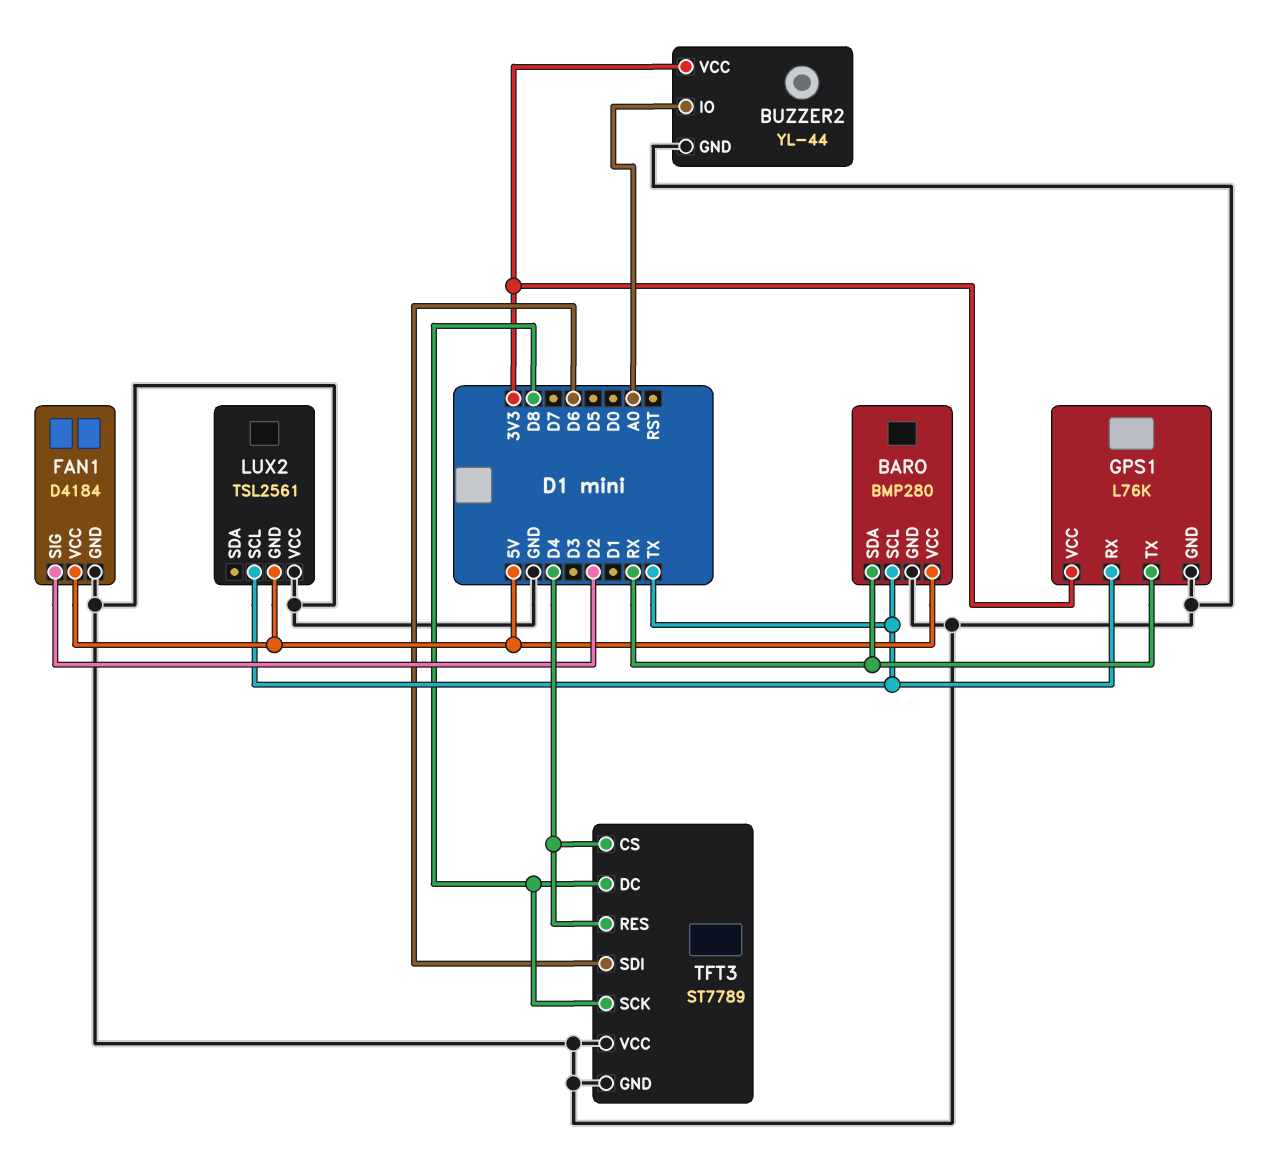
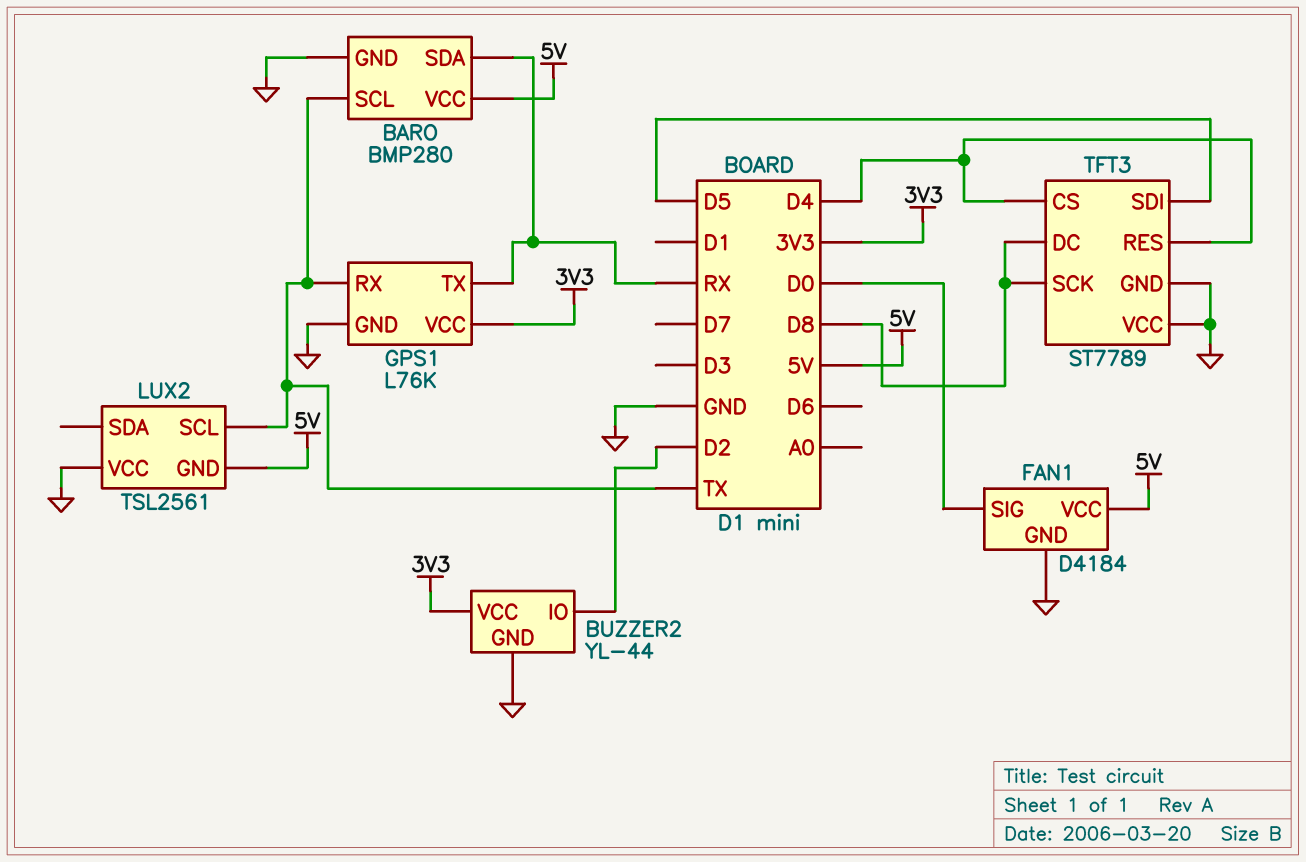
BUZZER2 pin IO: A0 -> D2
FAN1 pin SIG: D2 -> D0
TFT3 pin SDI: D6 -> D5

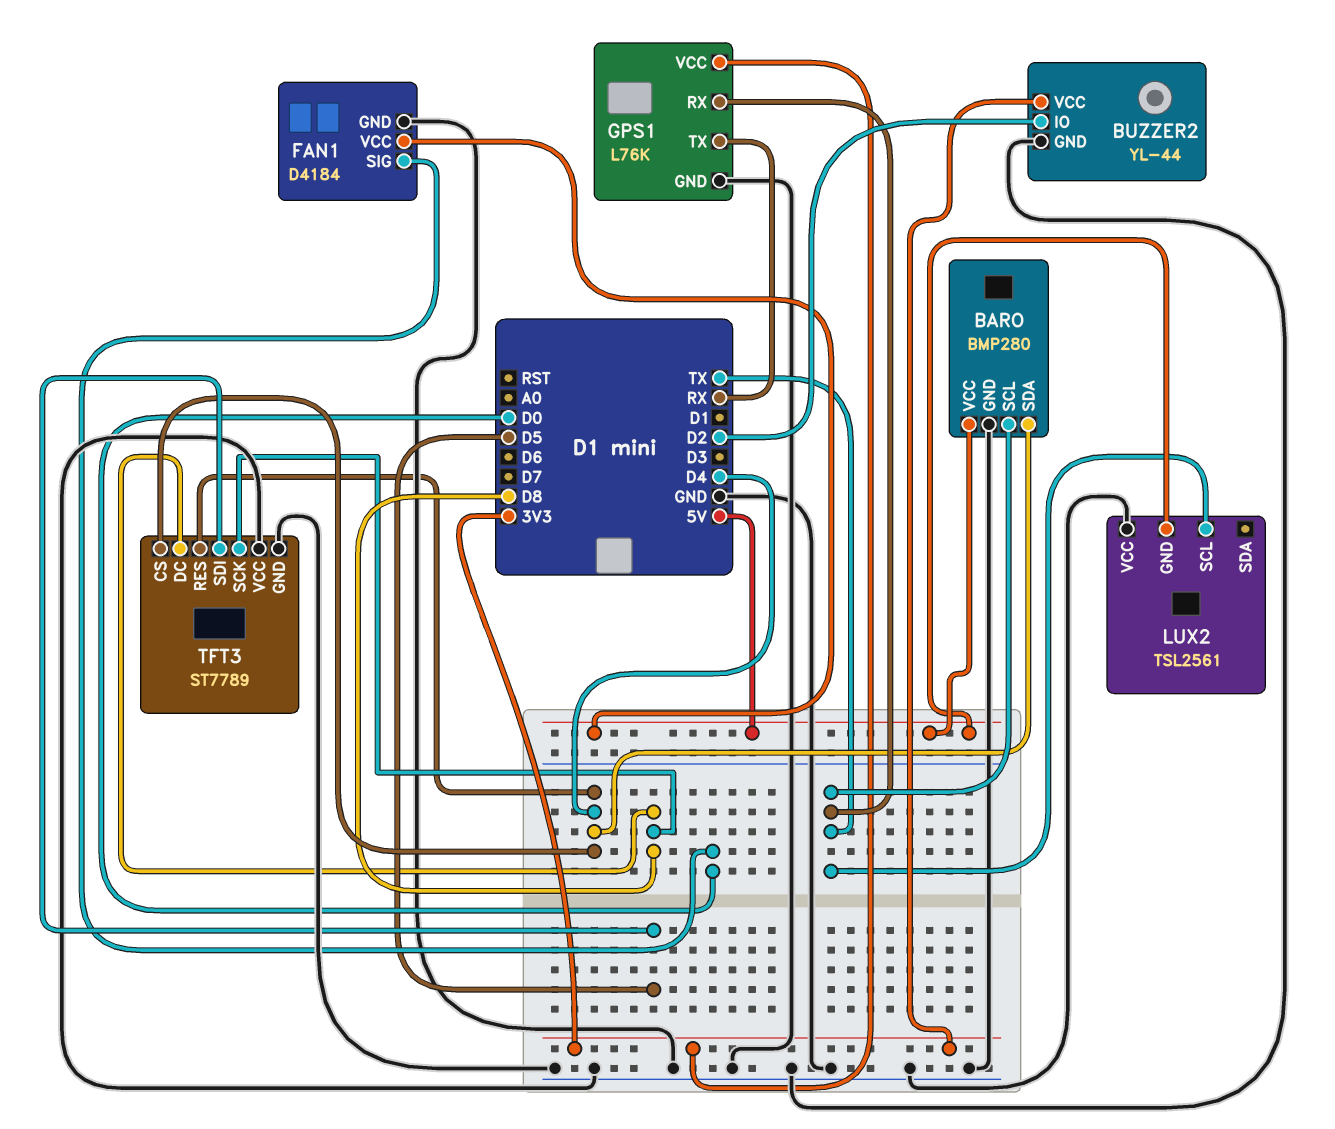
BARO pin SDA: RX -> D4

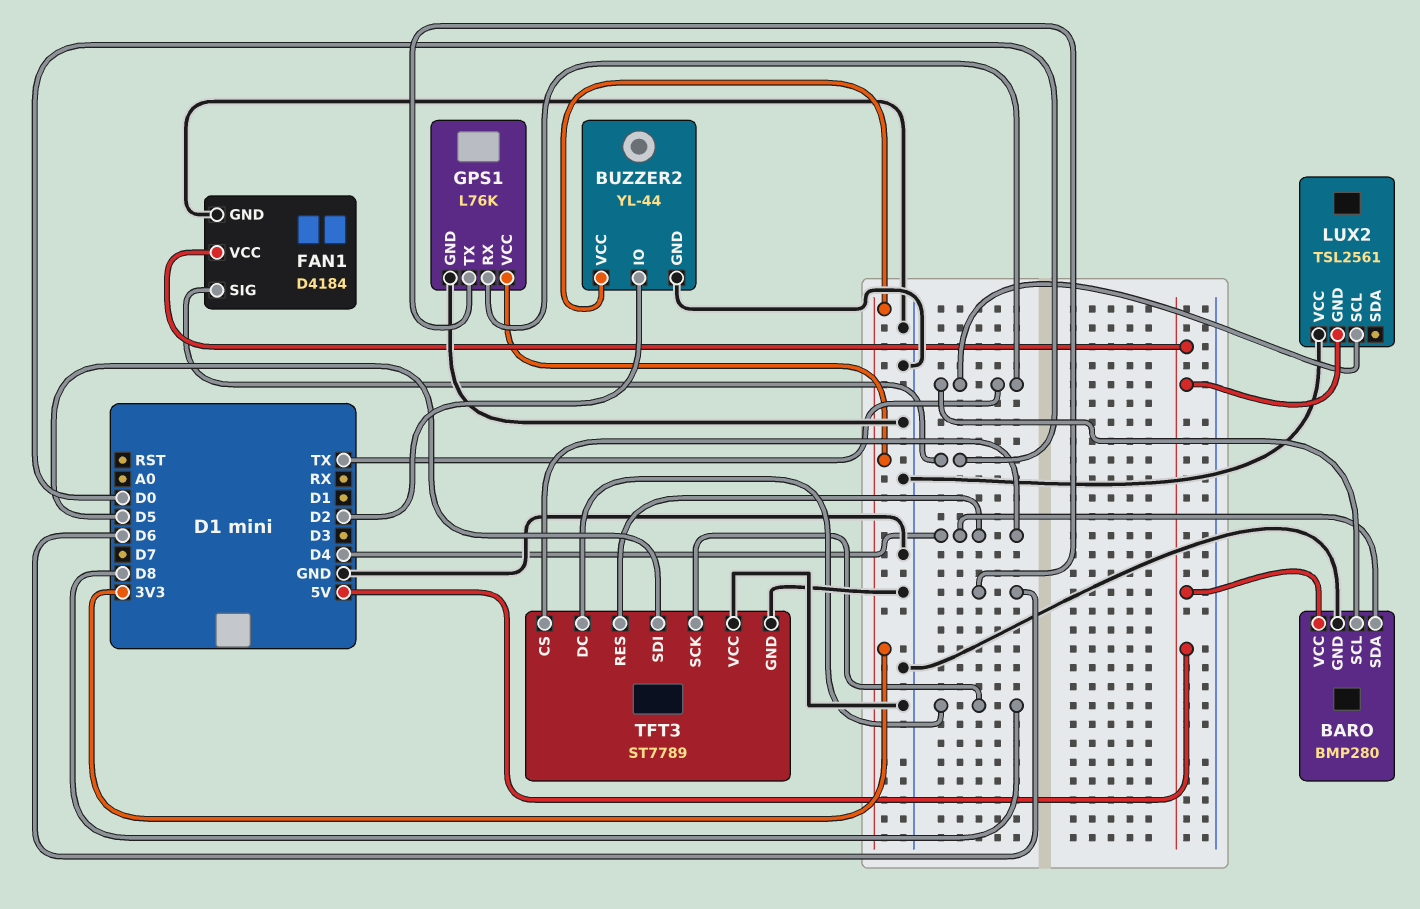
GPS1 pin TX: RX -> D6

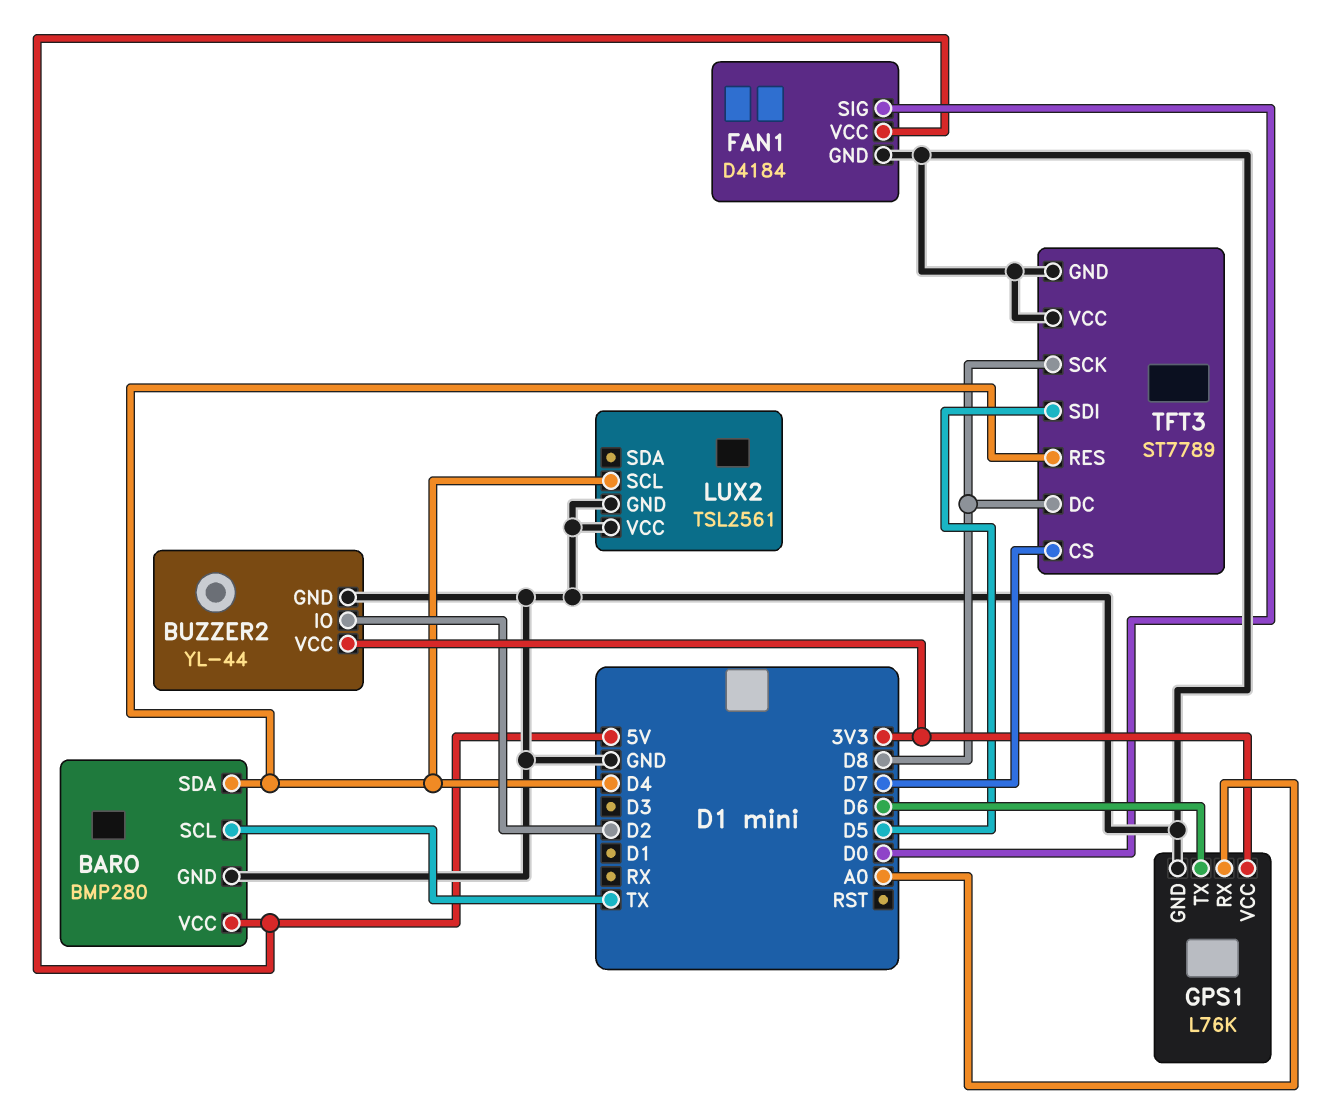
GPS1 pin RX: TX -> A0
LUX2 pin GND: 5V -> GND
LUX2 pin SCL: TX -> D4
TFT3 pin CS: D4 -> D7

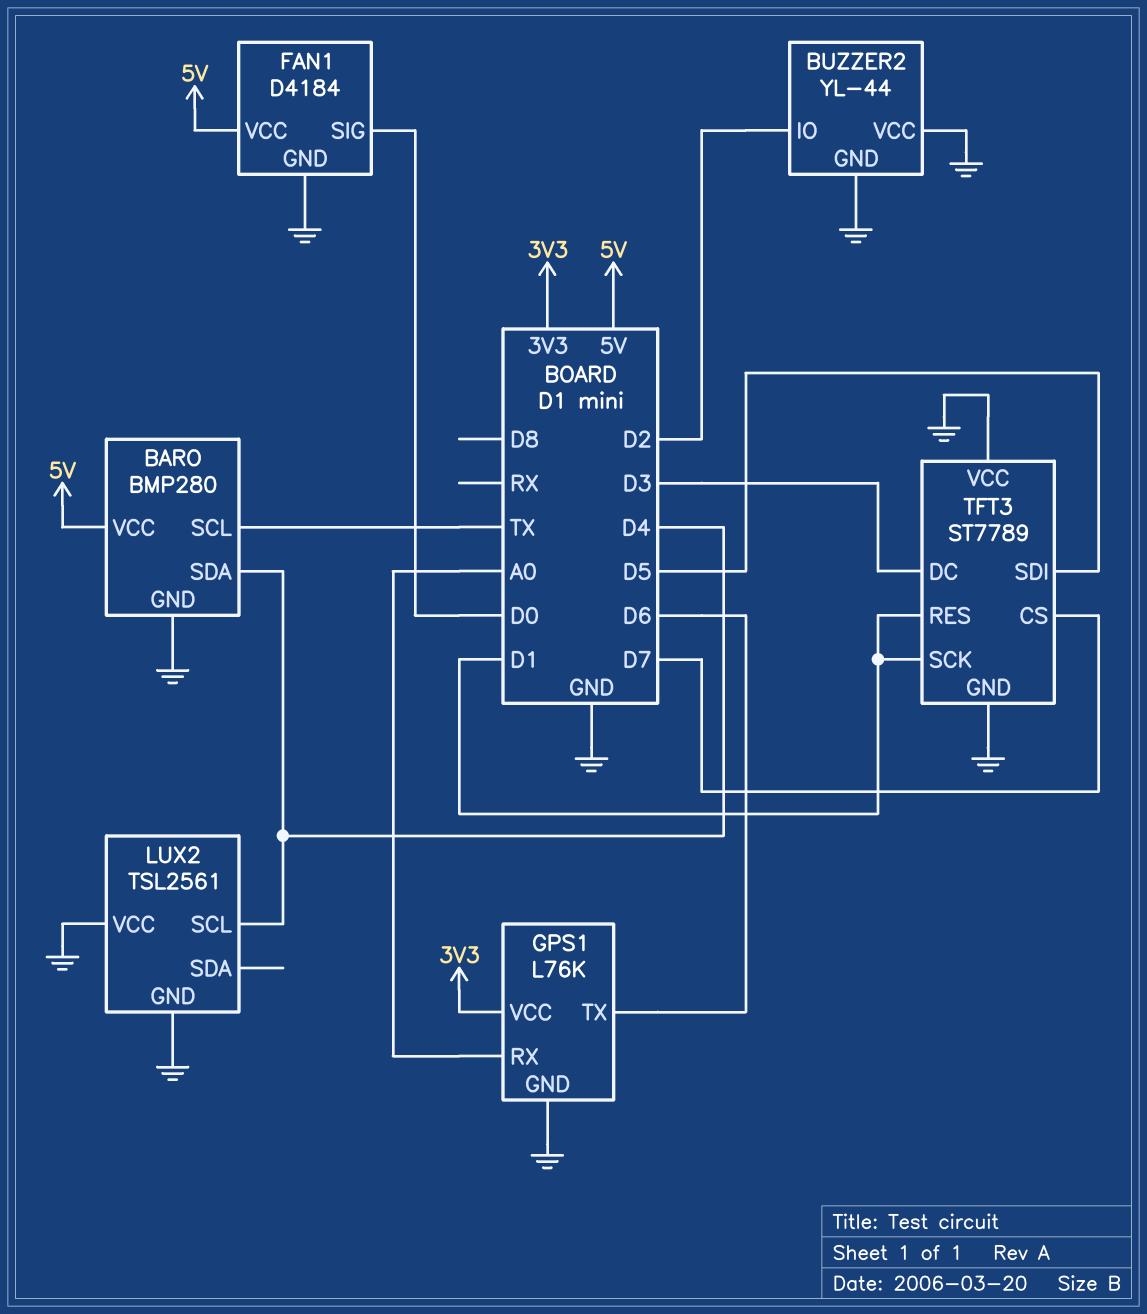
BUZZER2 pin VCC: 3V3 -> GND
TFT3 pin DC: D8 -> D3
TFT3 pin RES: D4 -> D1
TFT3 pin SCK: D8 -> D1

